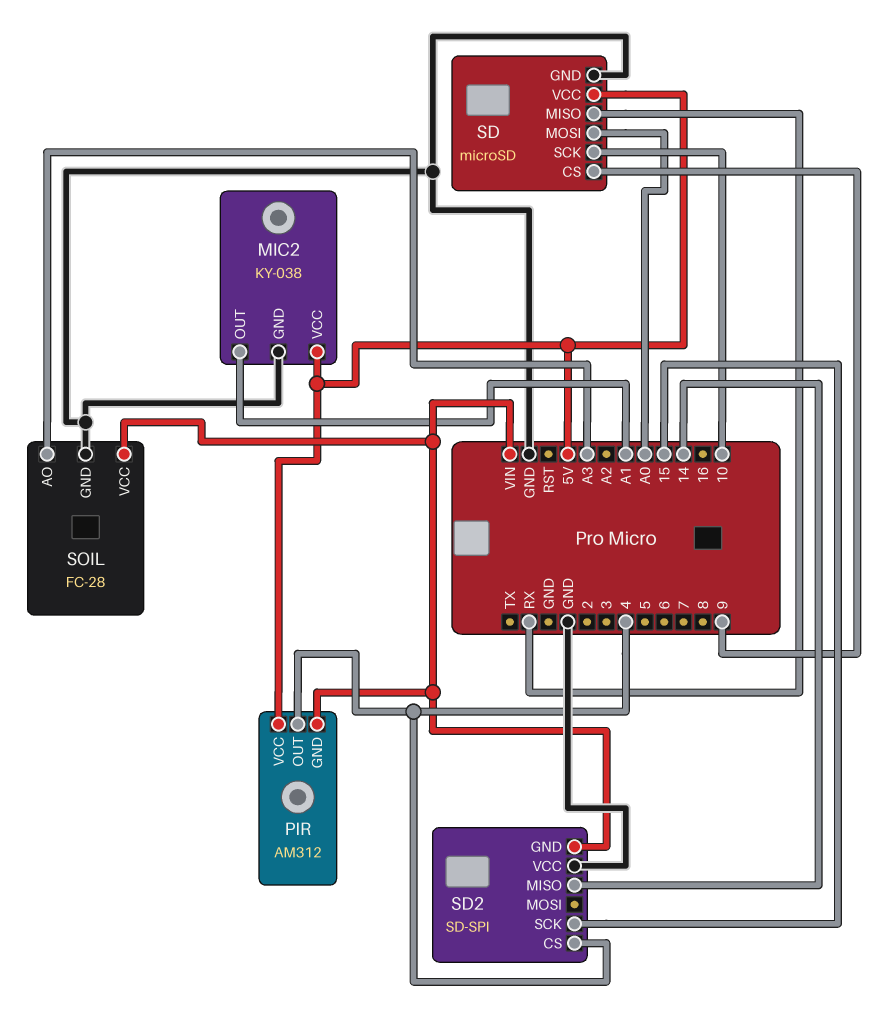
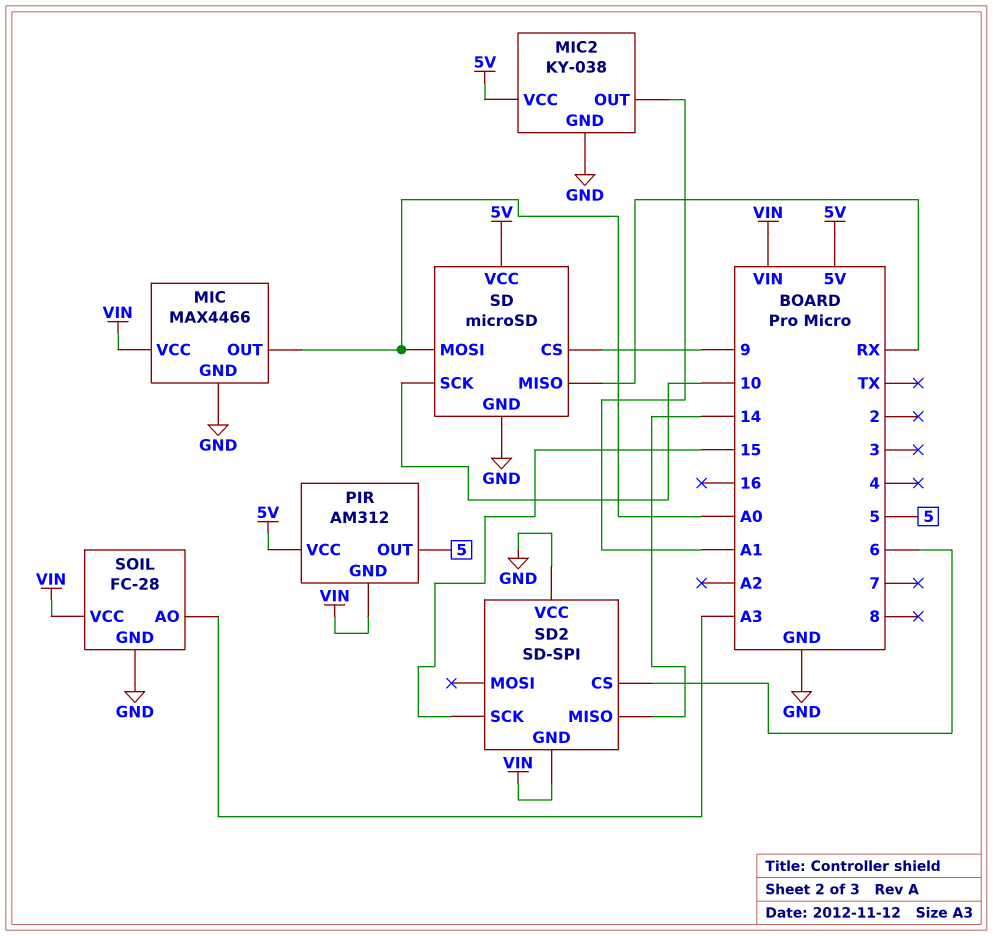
MIC: none -> MAX4466
MIC pin GND: none -> GND
MIC pin OUT: none -> A0
MIC pin VCC: none -> VIN
PIR pin OUT: 4 -> 5
SD2 pin CS: 4 -> 6

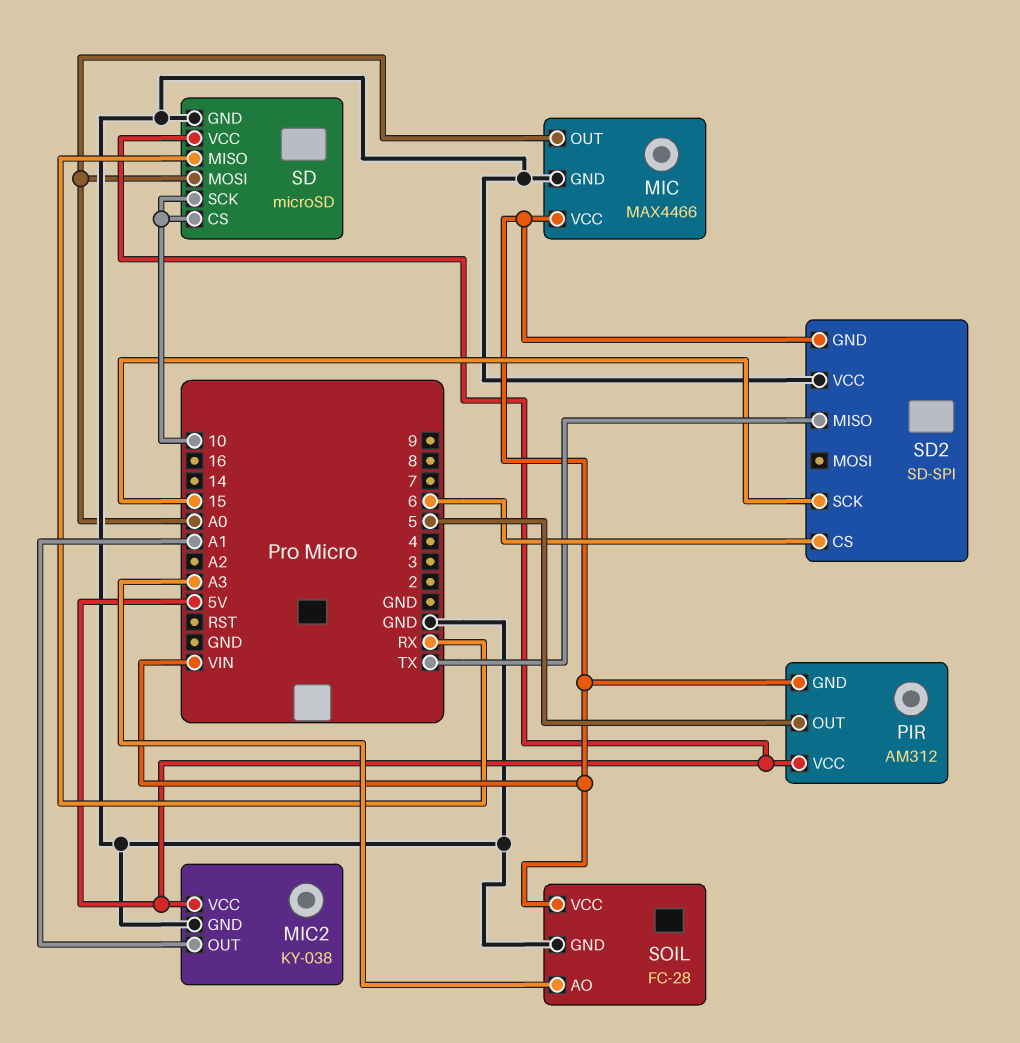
SD pin CS: 9 -> 10
SD2 pin MISO: 14 -> TX

